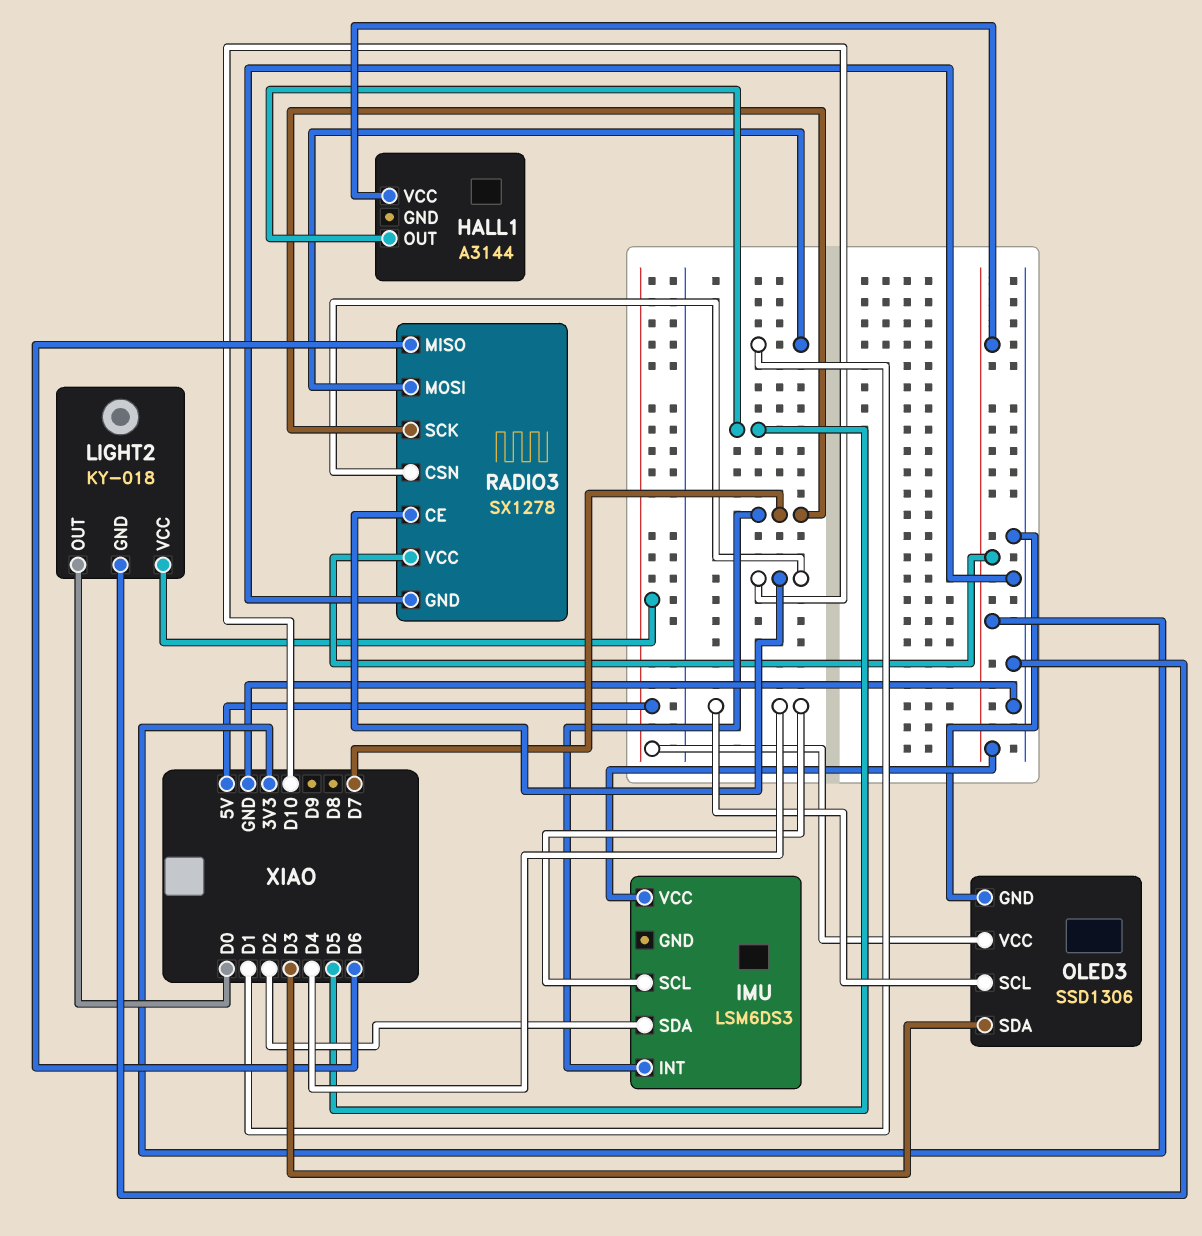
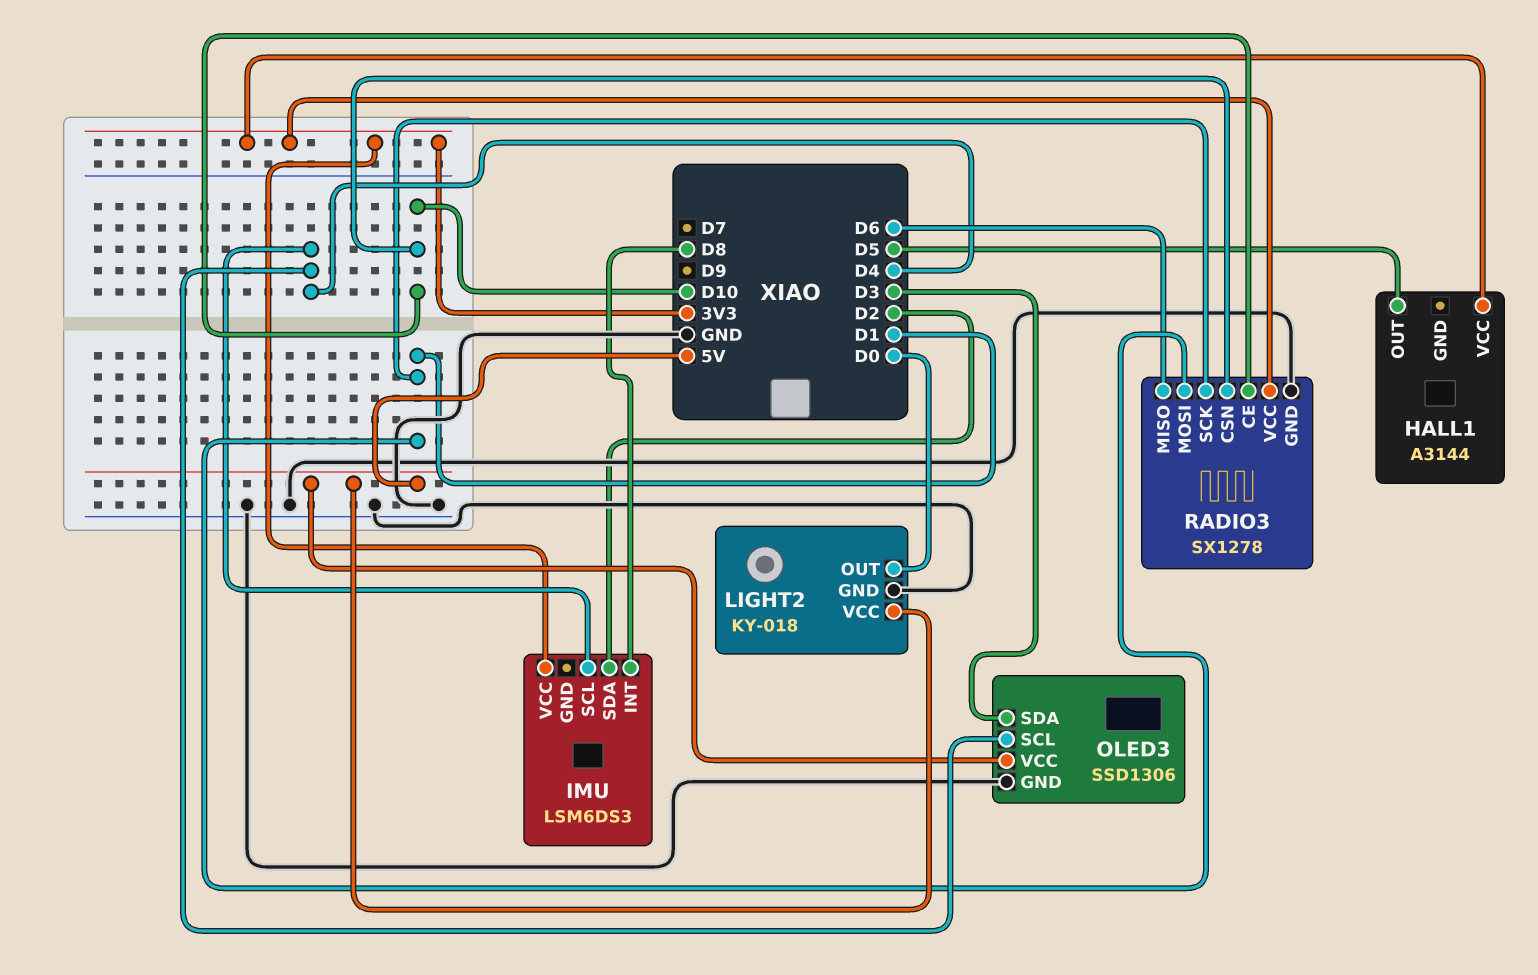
IMU pin INT: D7 -> D8
RADIO3 pin SCK: D7 -> D1

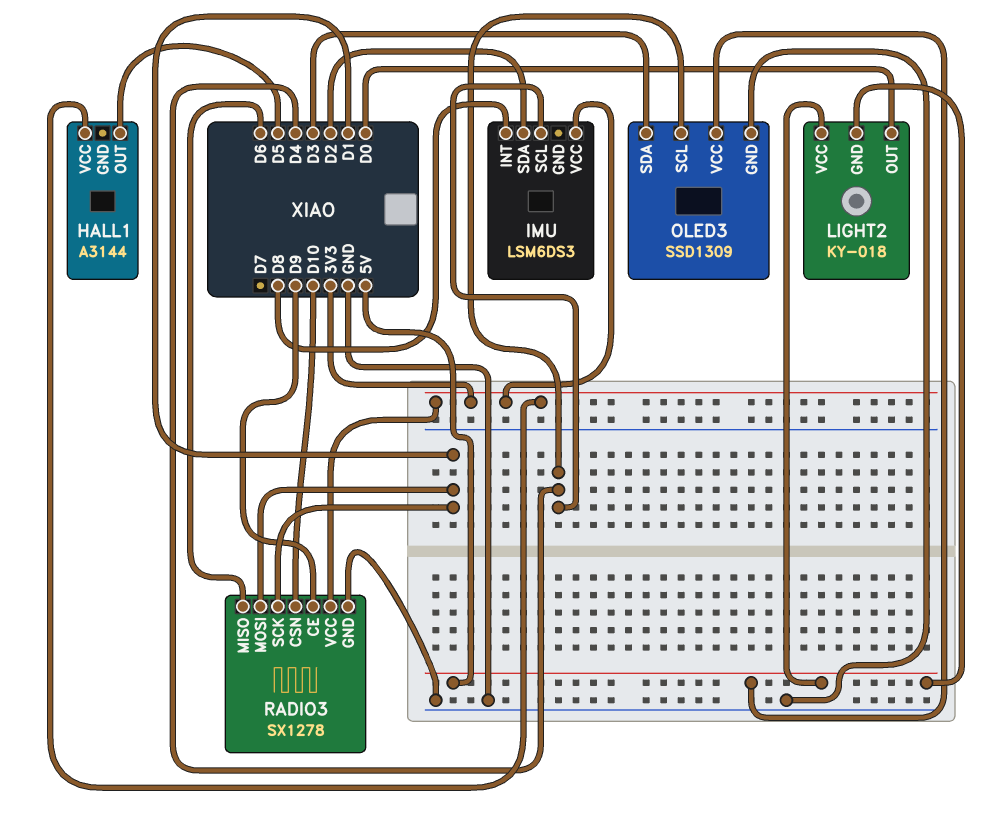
LIGHT2 pin GND: GND -> 5V
OLED3: SSD1306 -> SSD1309
RADIO3 pin CE: D10 -> D9

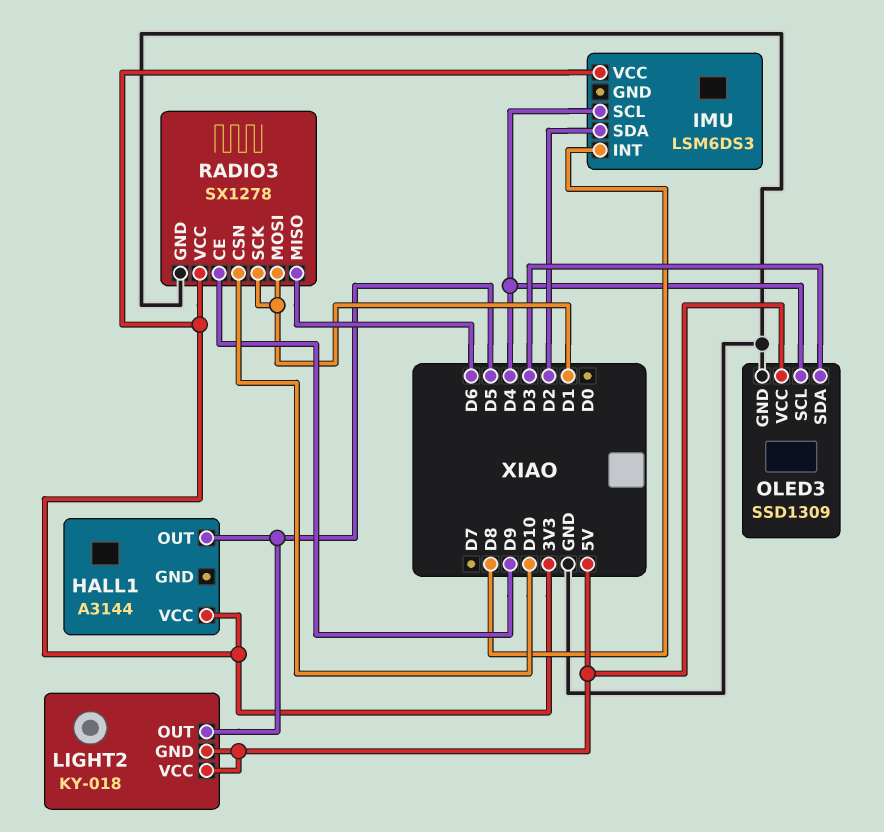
LIGHT2 pin OUT: D0 -> D5

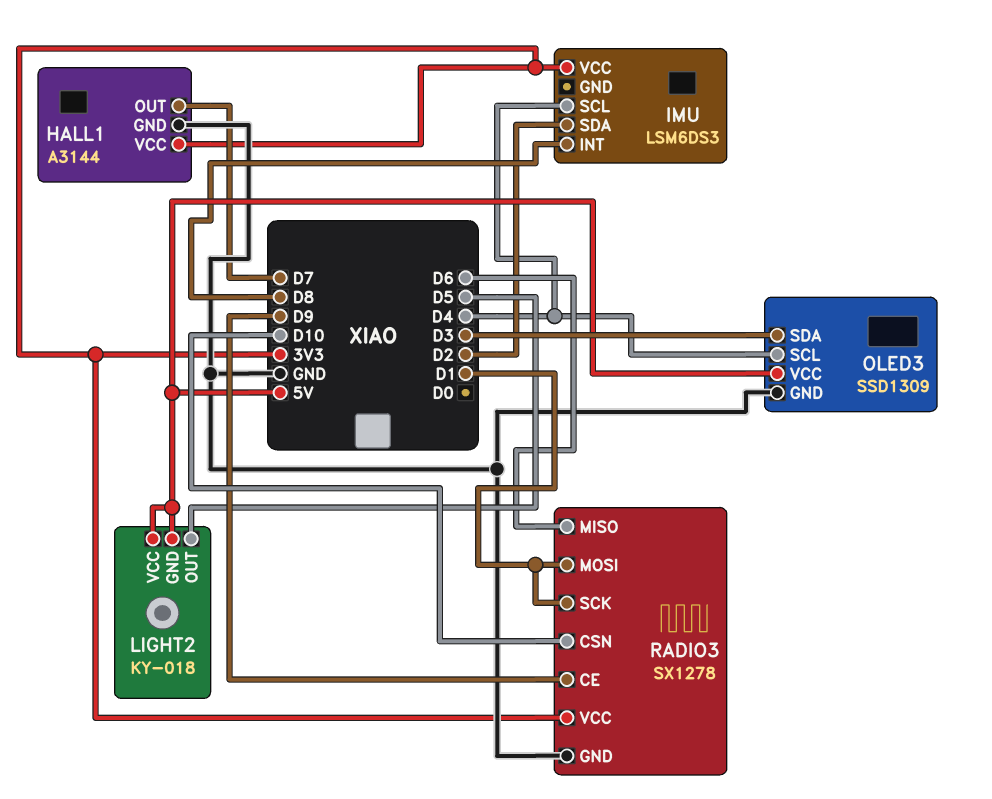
HALL1 pin GND: none -> GND
HALL1 pin OUT: D5 -> D7

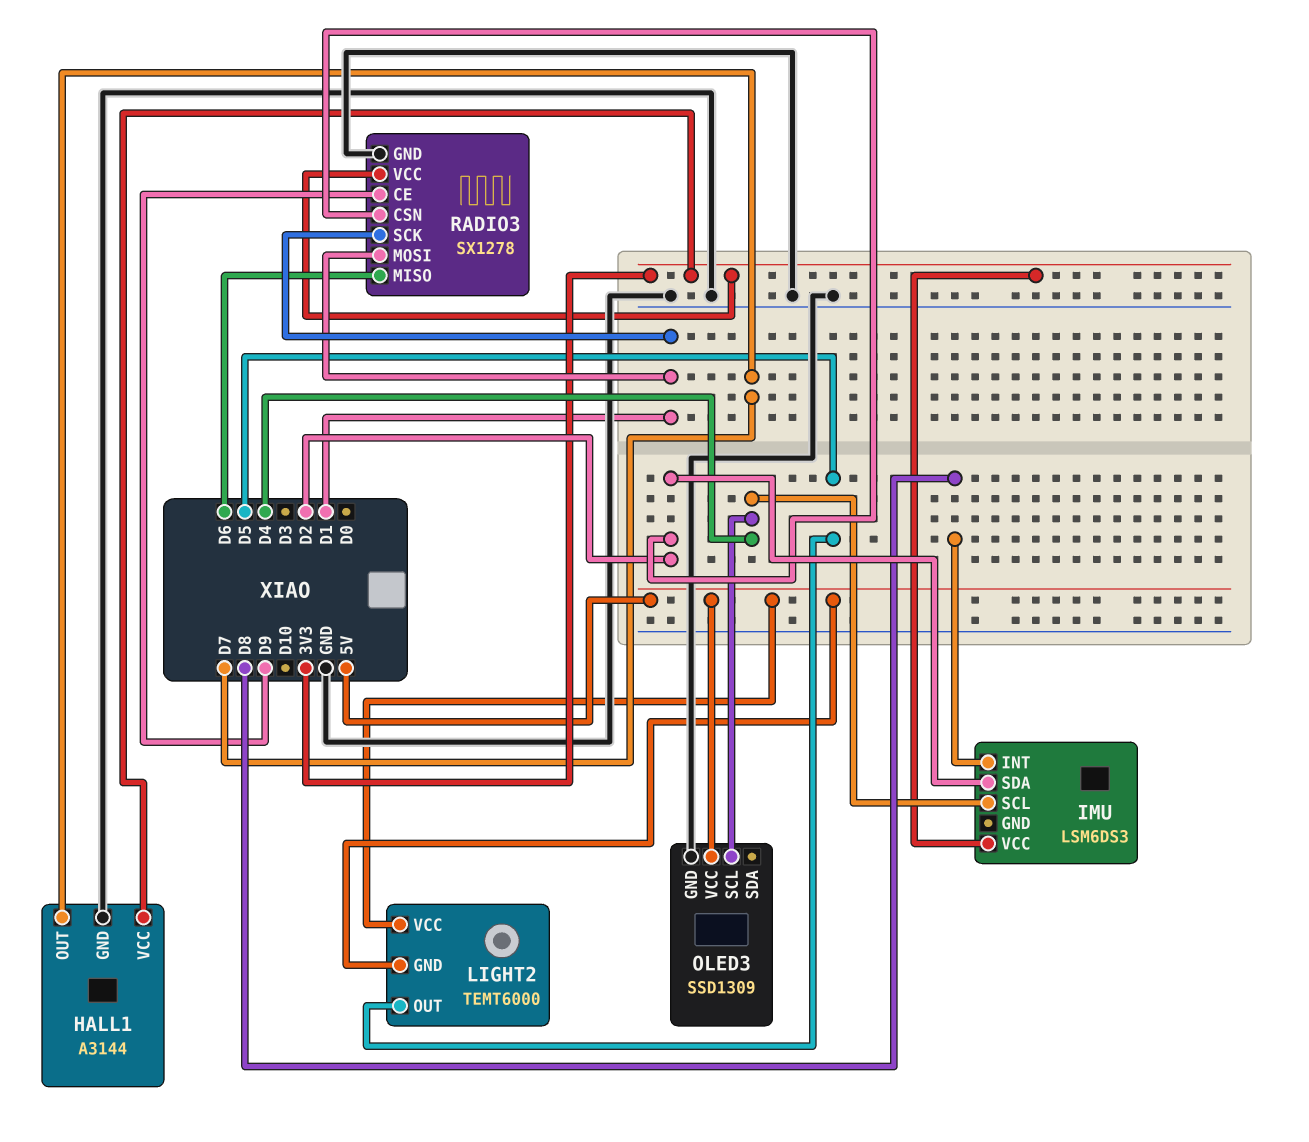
LIGHT2: KY-018 -> TEMT6000
OLED3 pin SDA: D3 -> none
RADIO3 pin CSN: D10 -> D2

